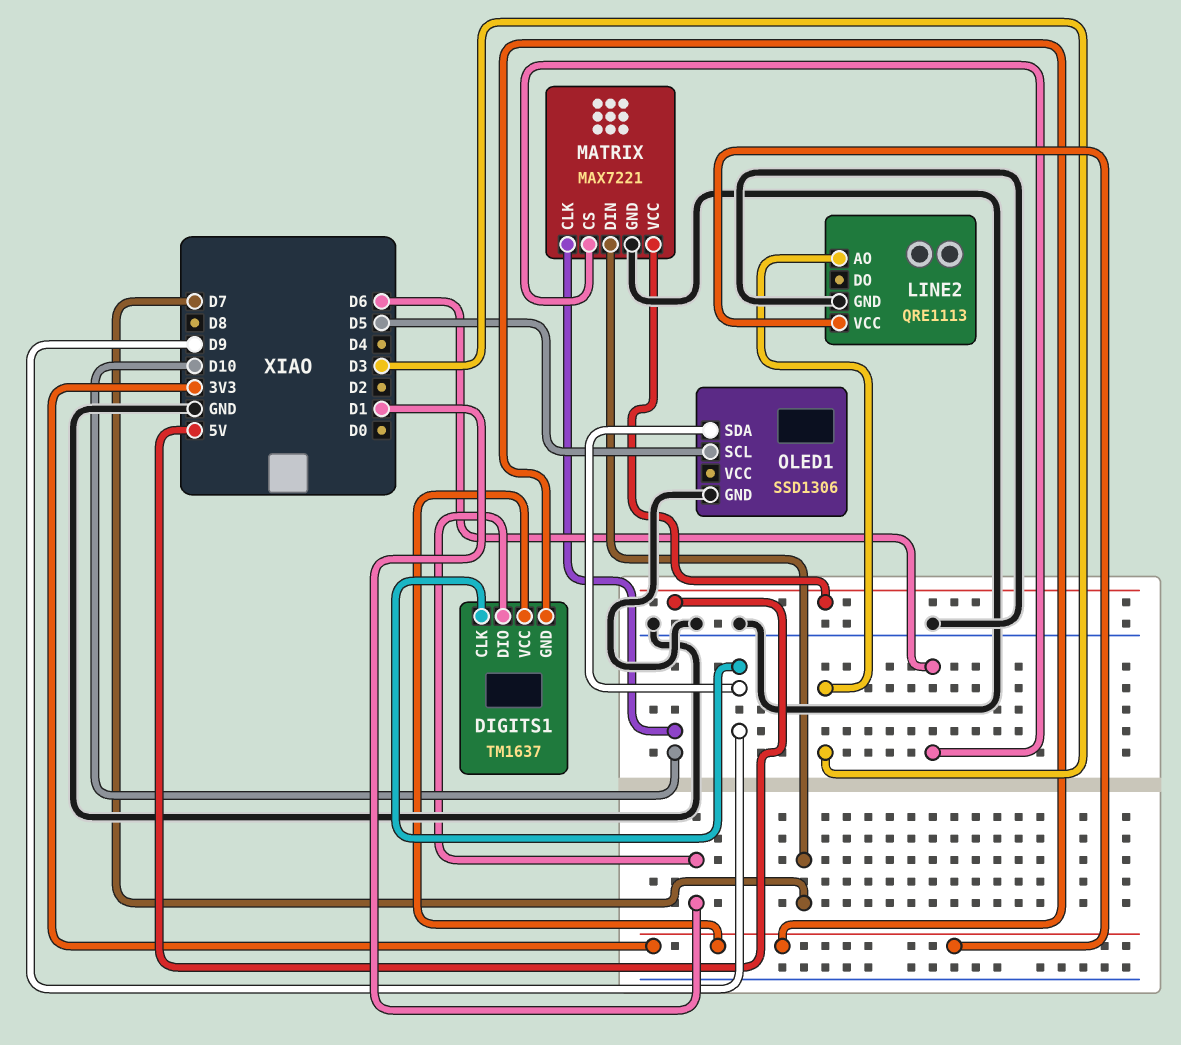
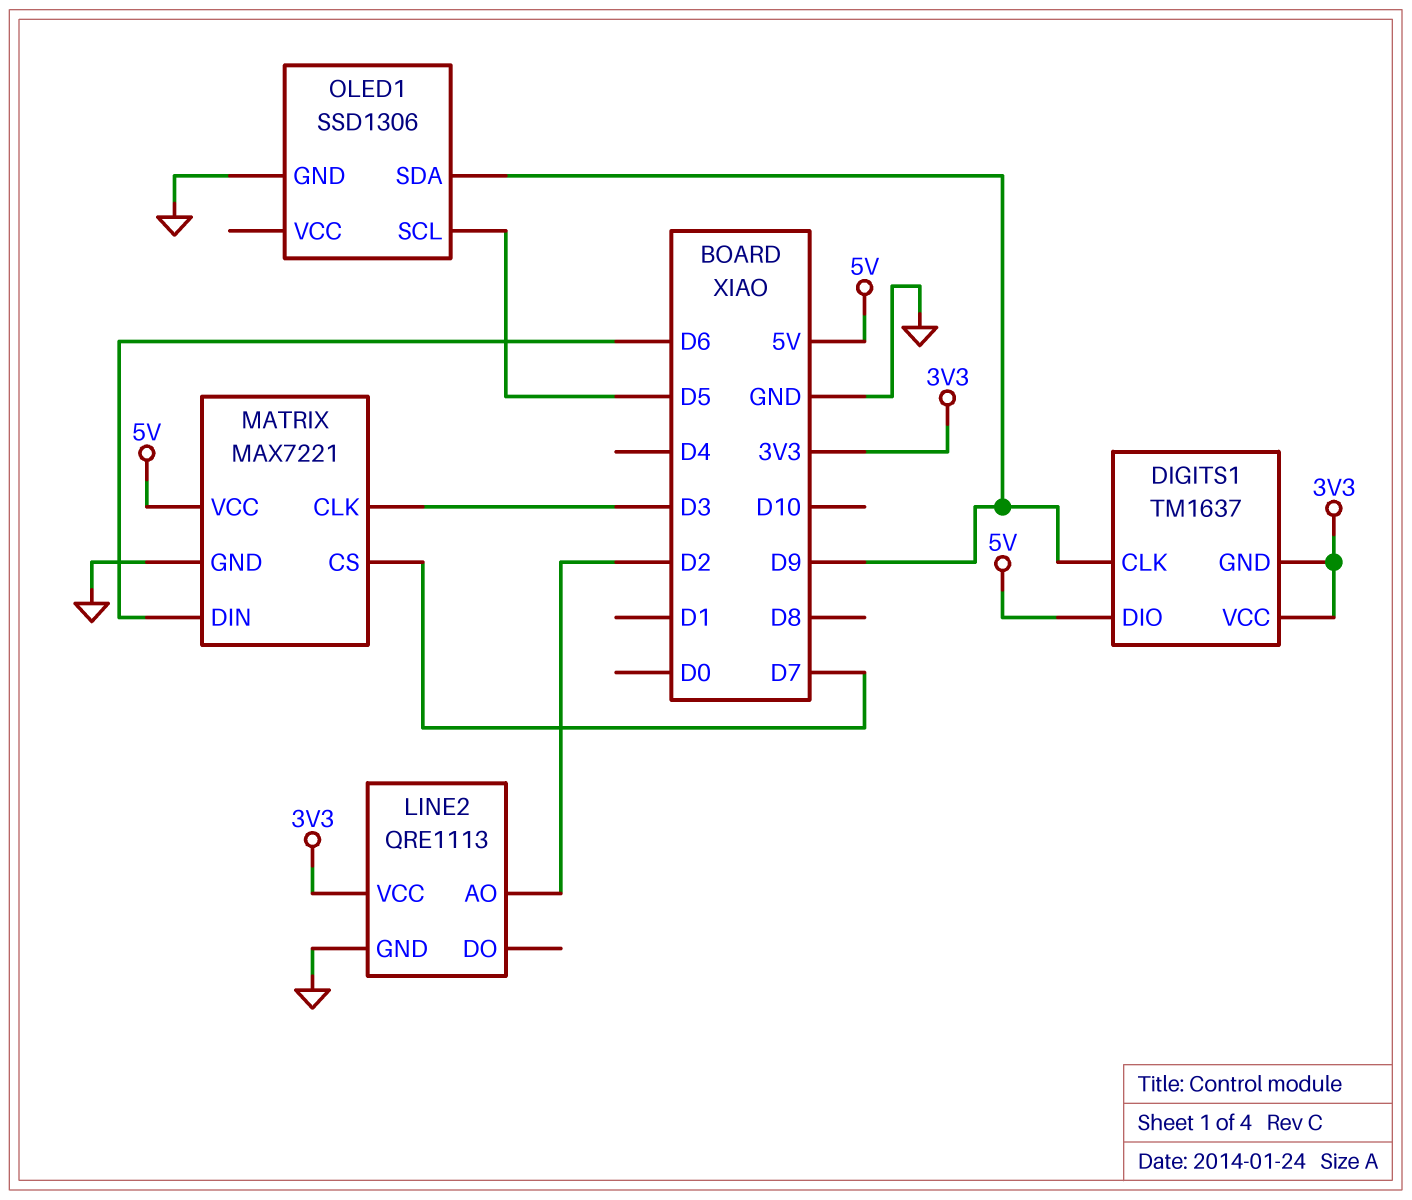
DIGITS1 pin DIO: D1 -> 5V
LINE2 pin AO: D3 -> D2
MATRIX pin CLK: D10 -> D3
MATRIX pin CS: D6 -> D7
MATRIX pin DIN: D7 -> D6

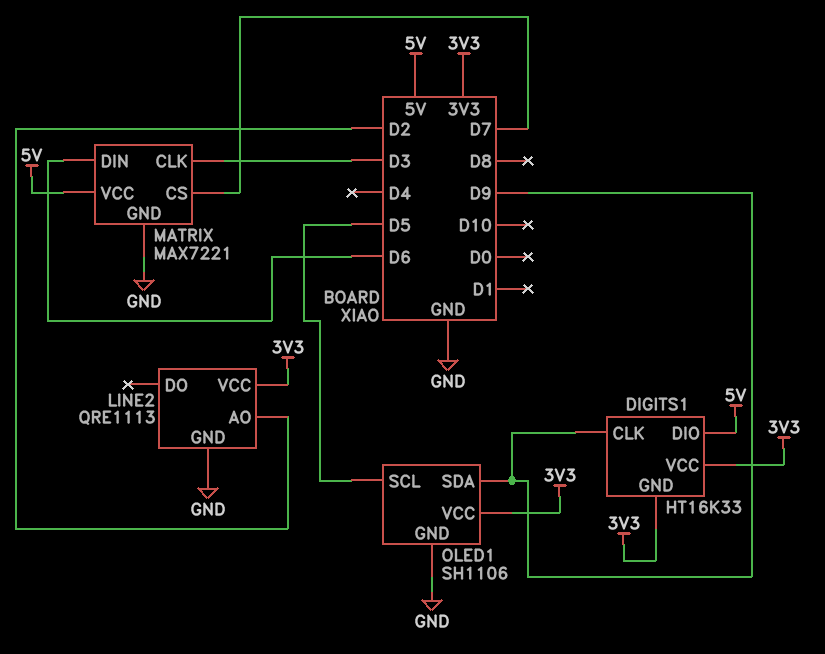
DIGITS1: TM1637 -> HT16K33
OLED1: SSD1306 -> SH1106
OLED1 pin VCC: none -> 3V3

